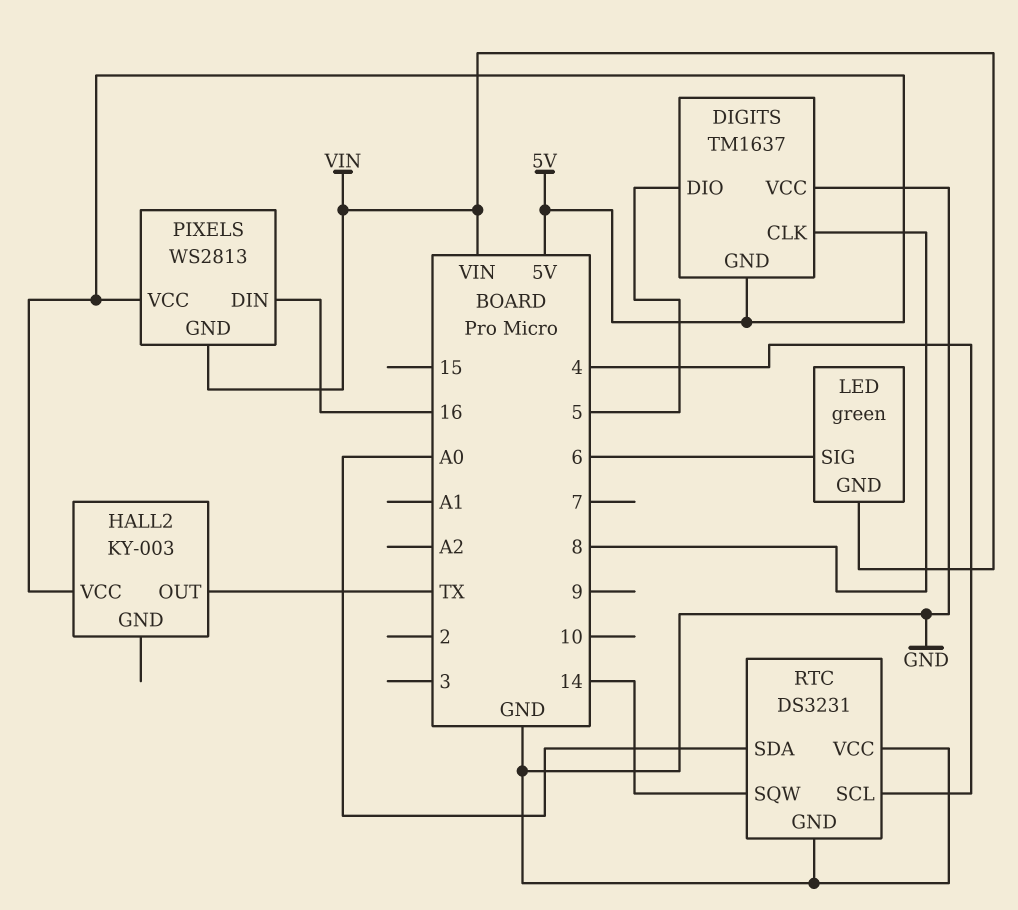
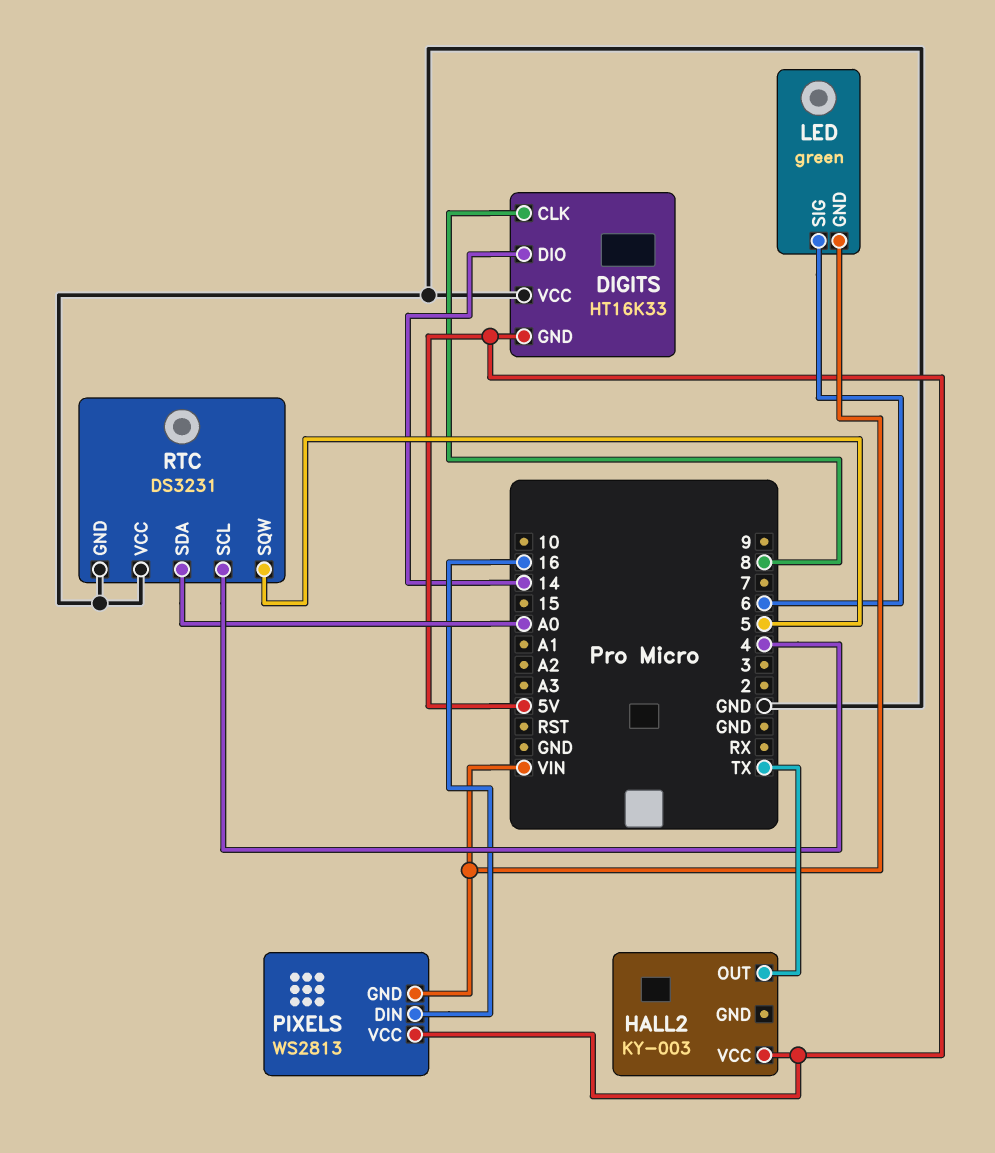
DIGITS: TM1637 -> HT16K33
DIGITS pin DIO: 5 -> 14
RTC pin SQW: 14 -> 5

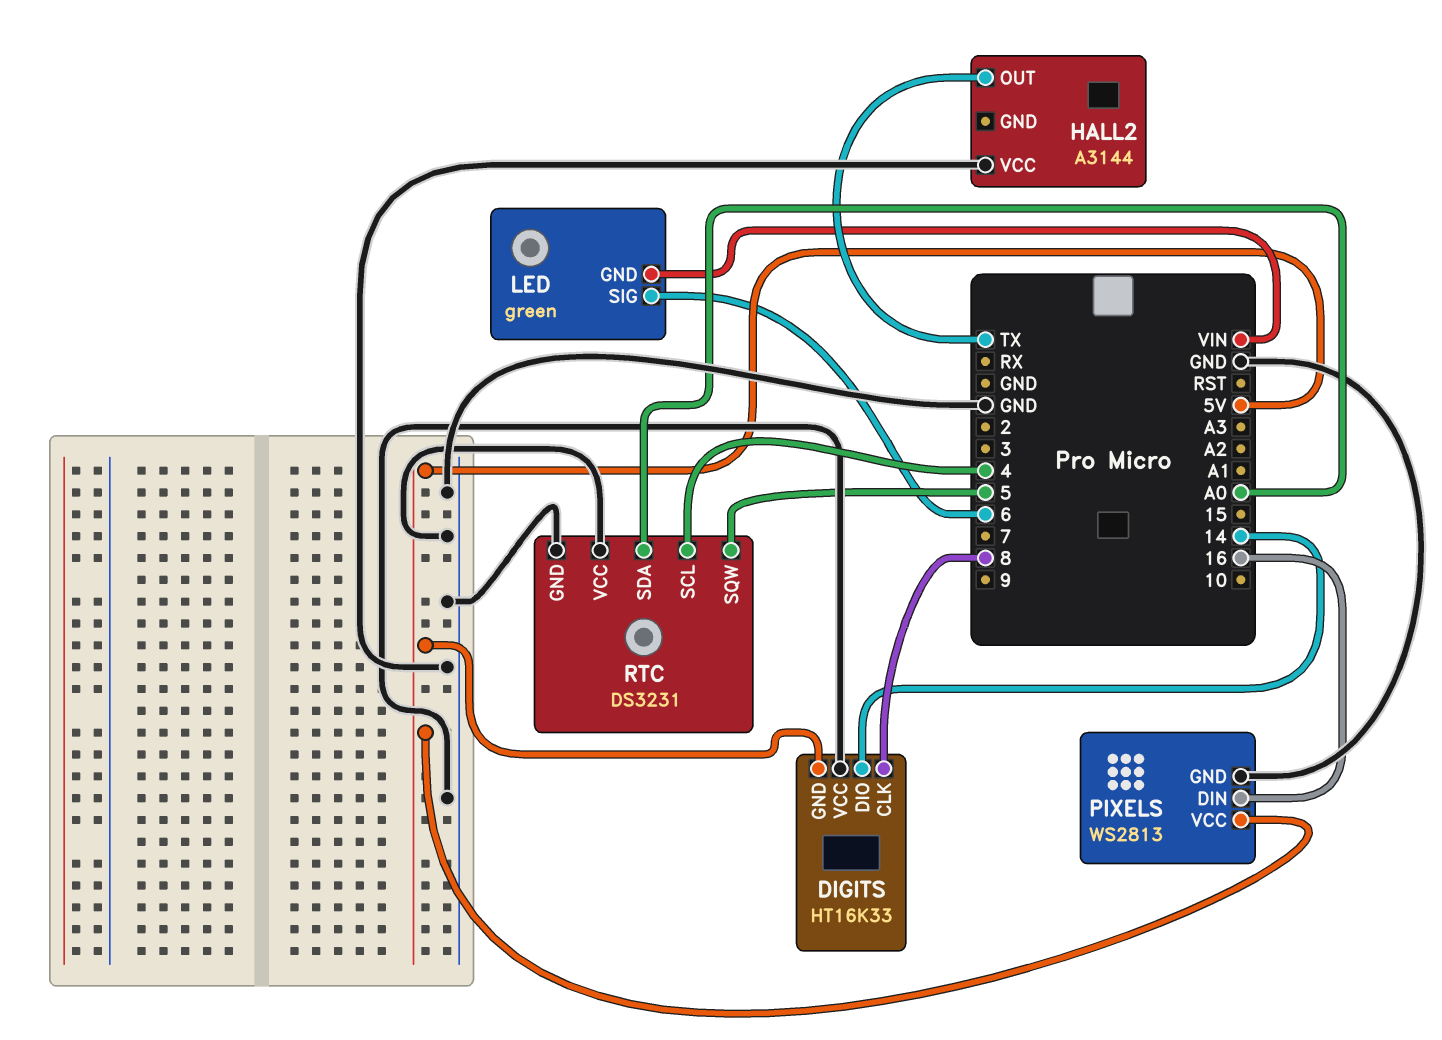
HALL2: KY-003 -> A3144
HALL2 pin VCC: 5V -> GND
PIXELS pin GND: VIN -> GND

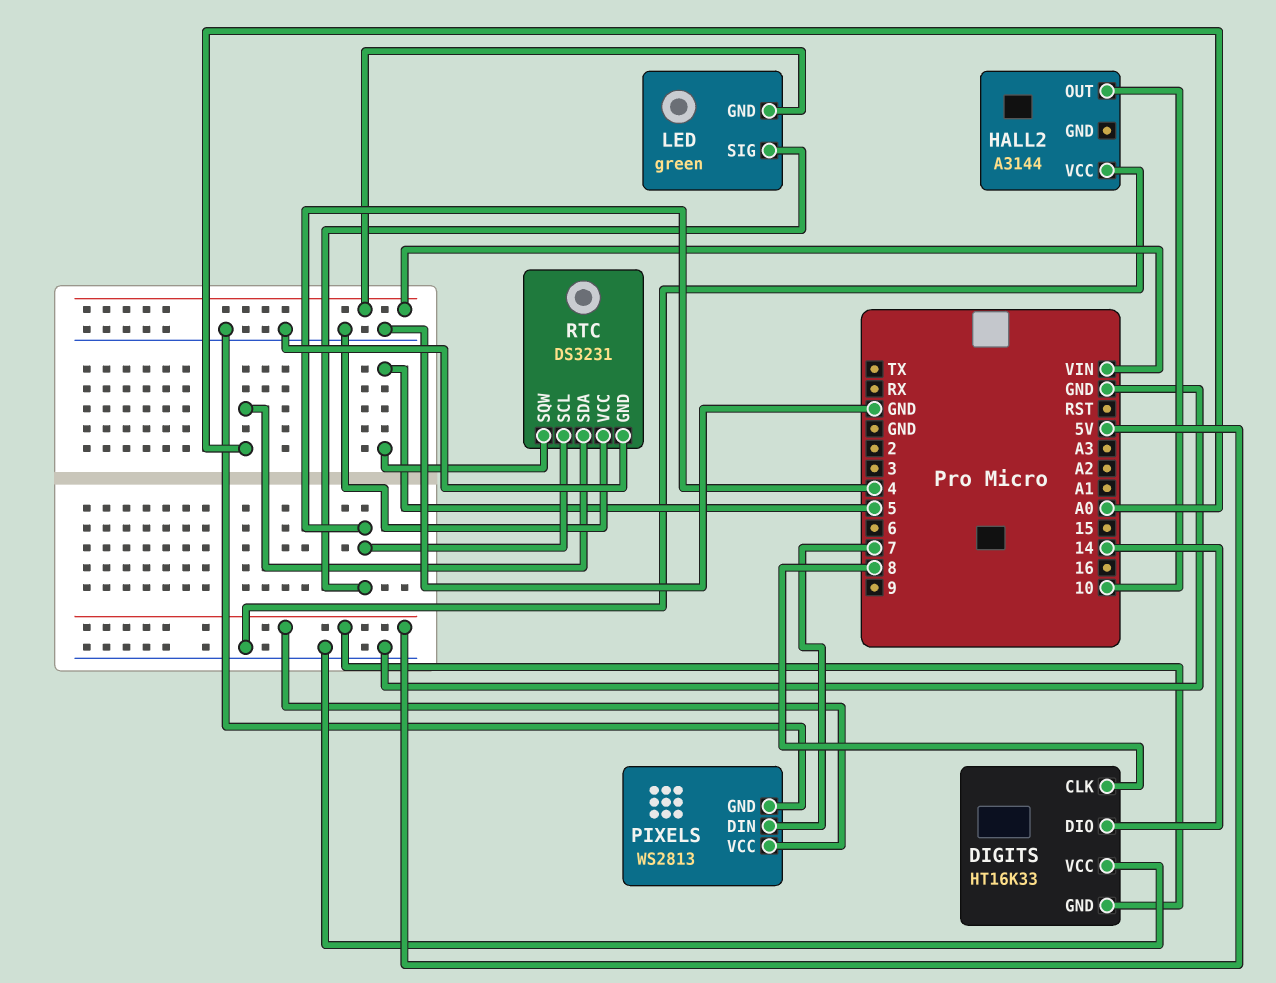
HALL2 pin OUT: TX -> 10
LED pin SIG: 6 -> 4
PIXELS pin DIN: 16 -> 7

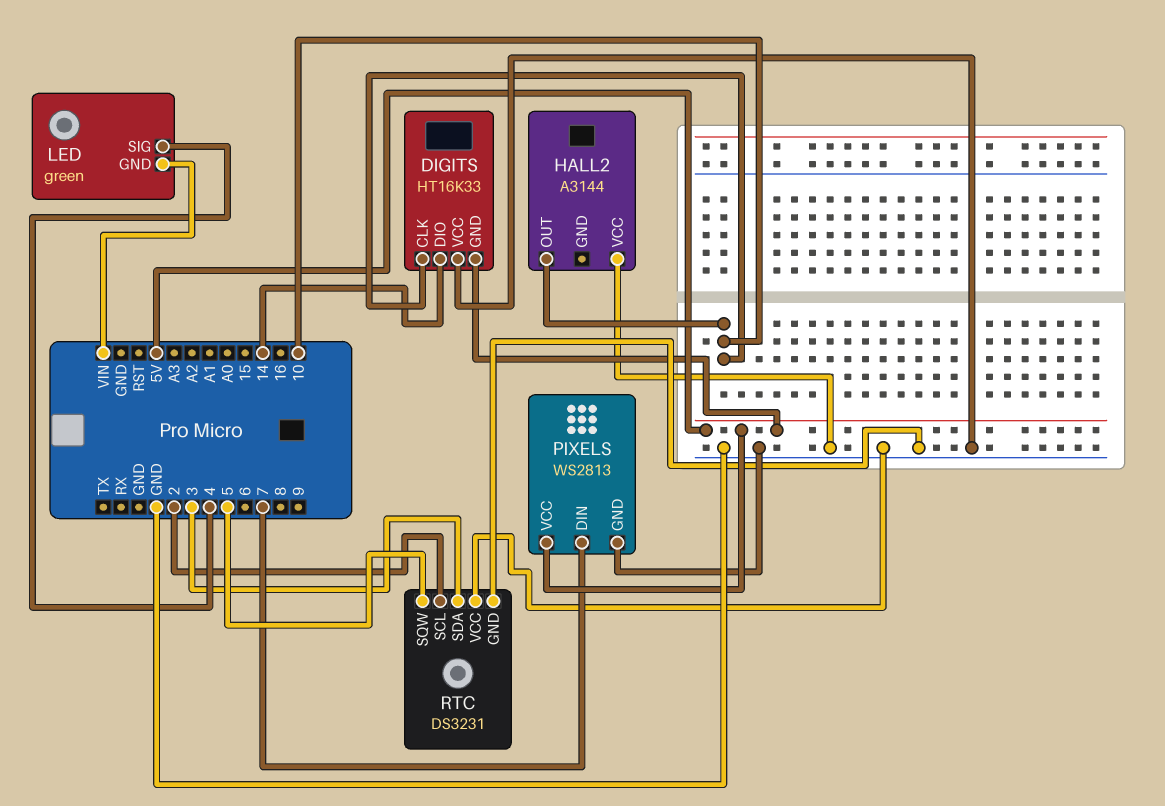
DIGITS pin CLK: 8 -> 10
RTC pin SCL: 4 -> 2
RTC pin SDA: A0 -> 3

